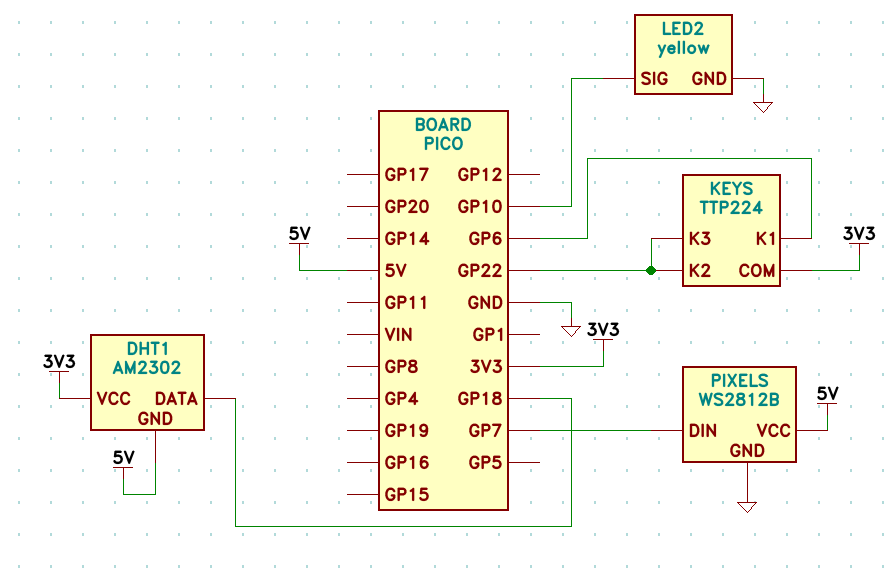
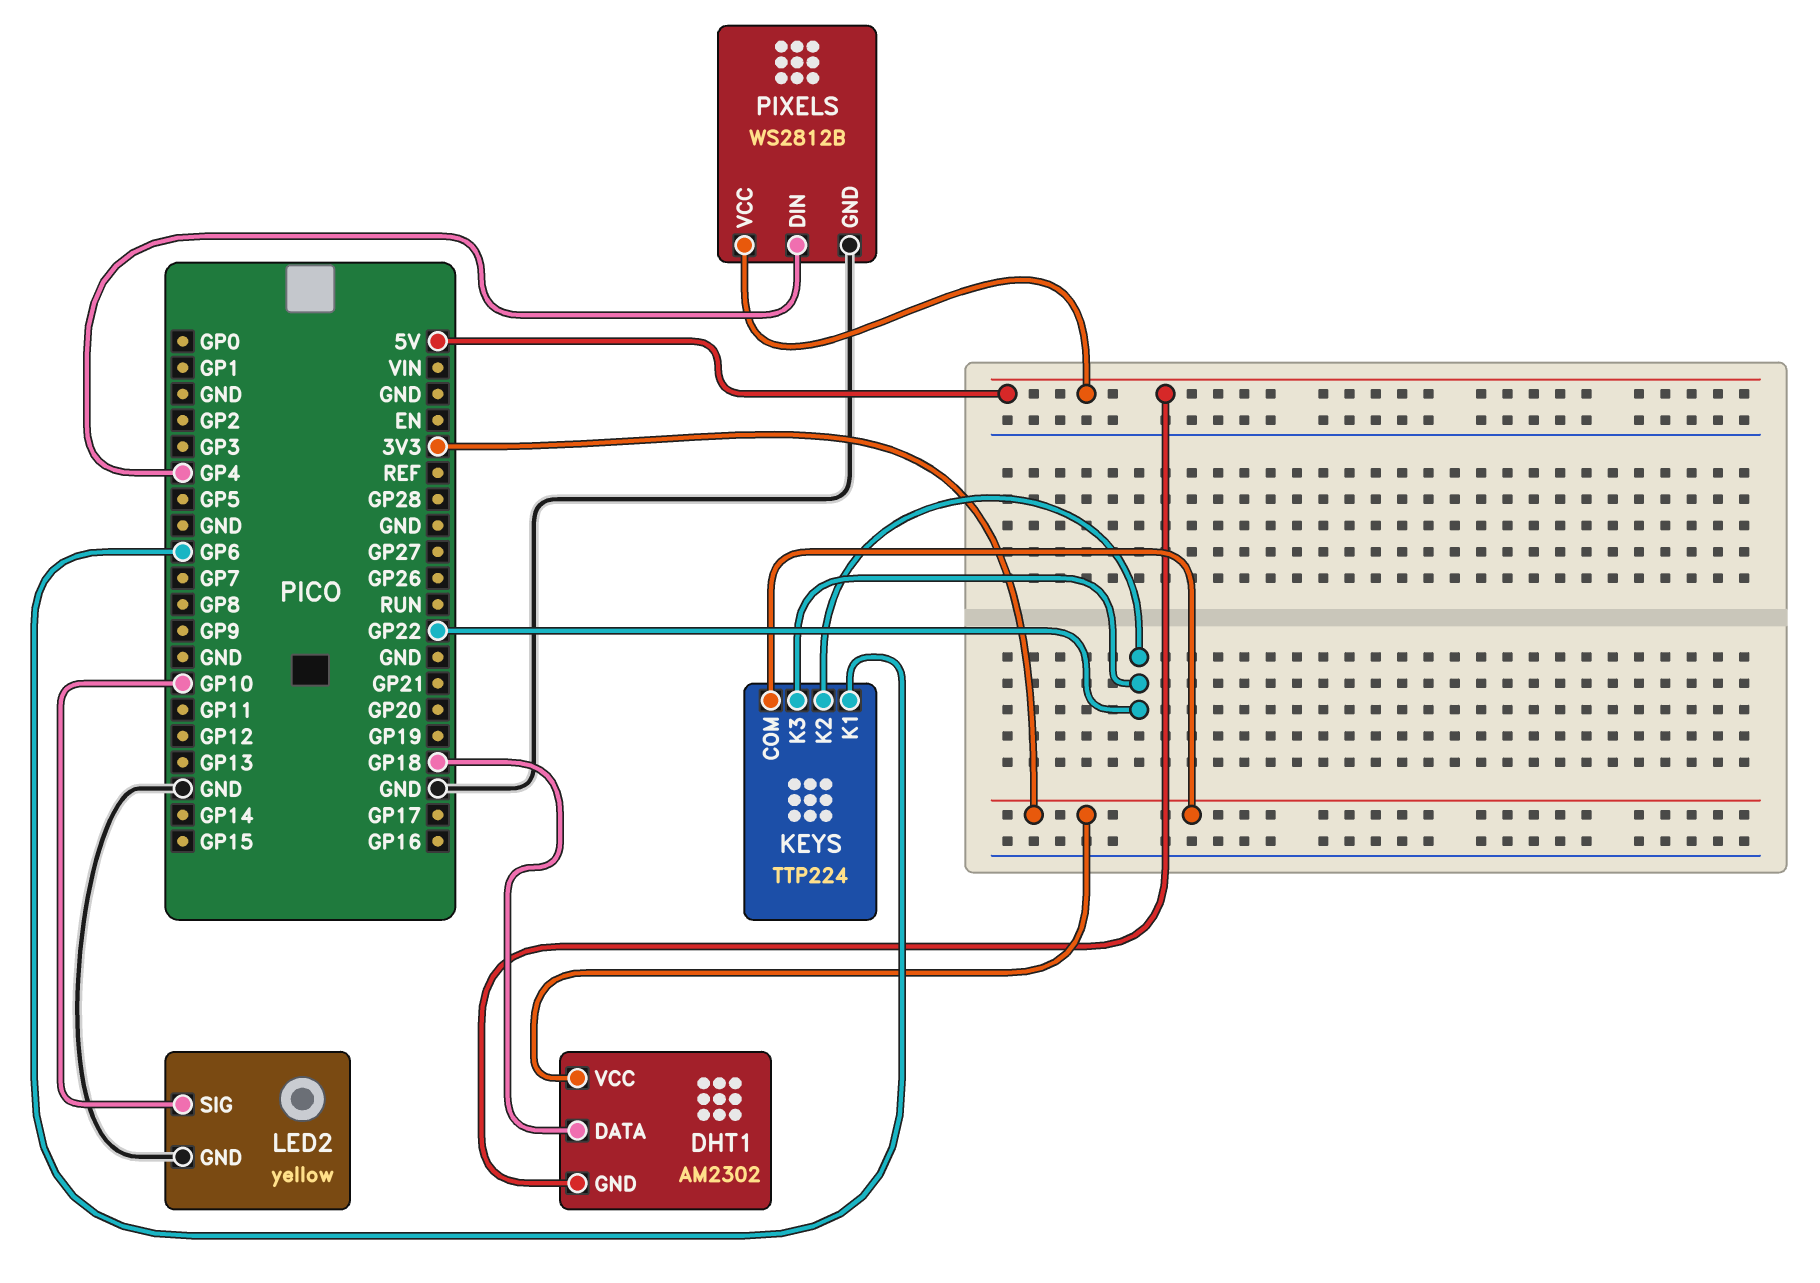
PIXELS pin DIN: GP7 -> GP4

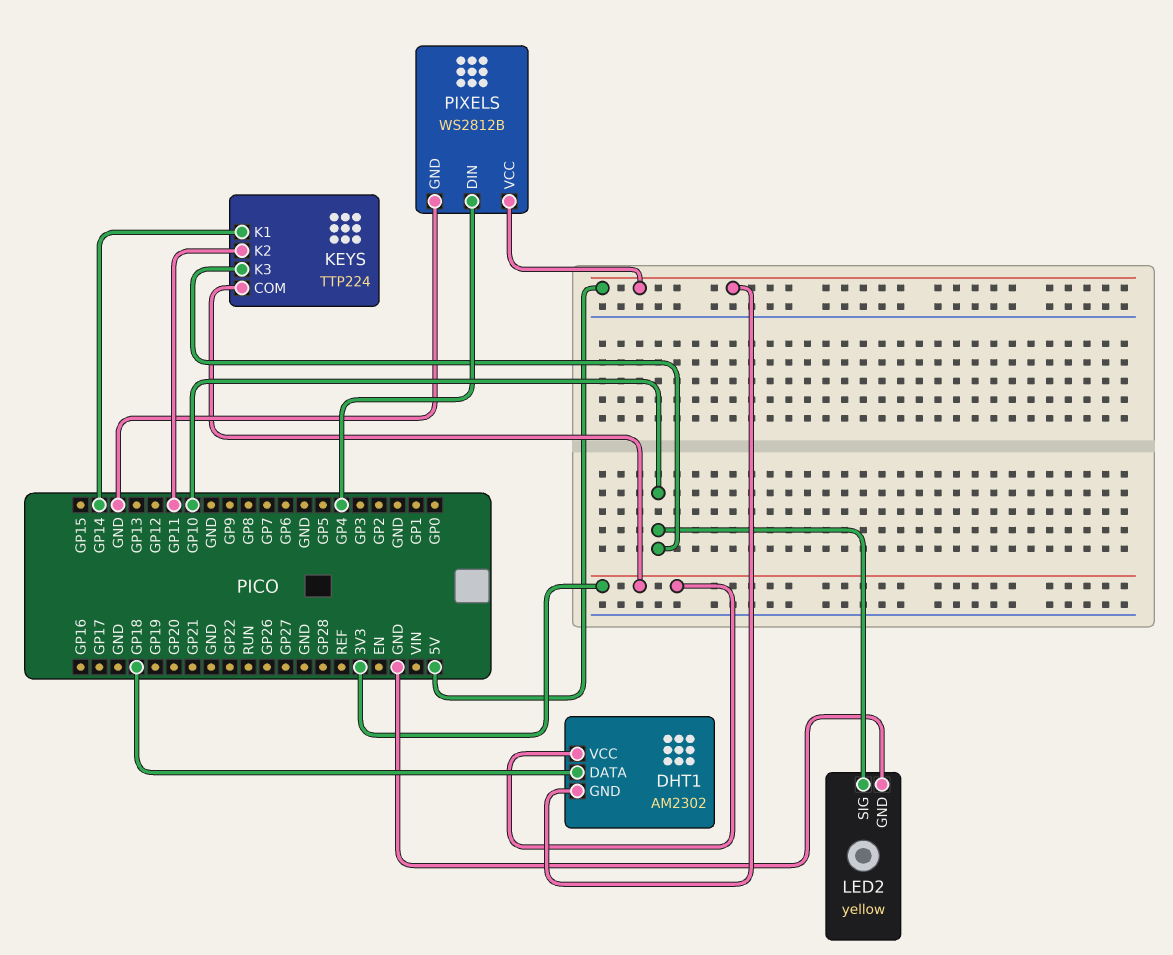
KEYS pin K1: GP6 -> GP14
KEYS pin K2: GP22 -> GP11
KEYS pin K3: GP22 -> GP10

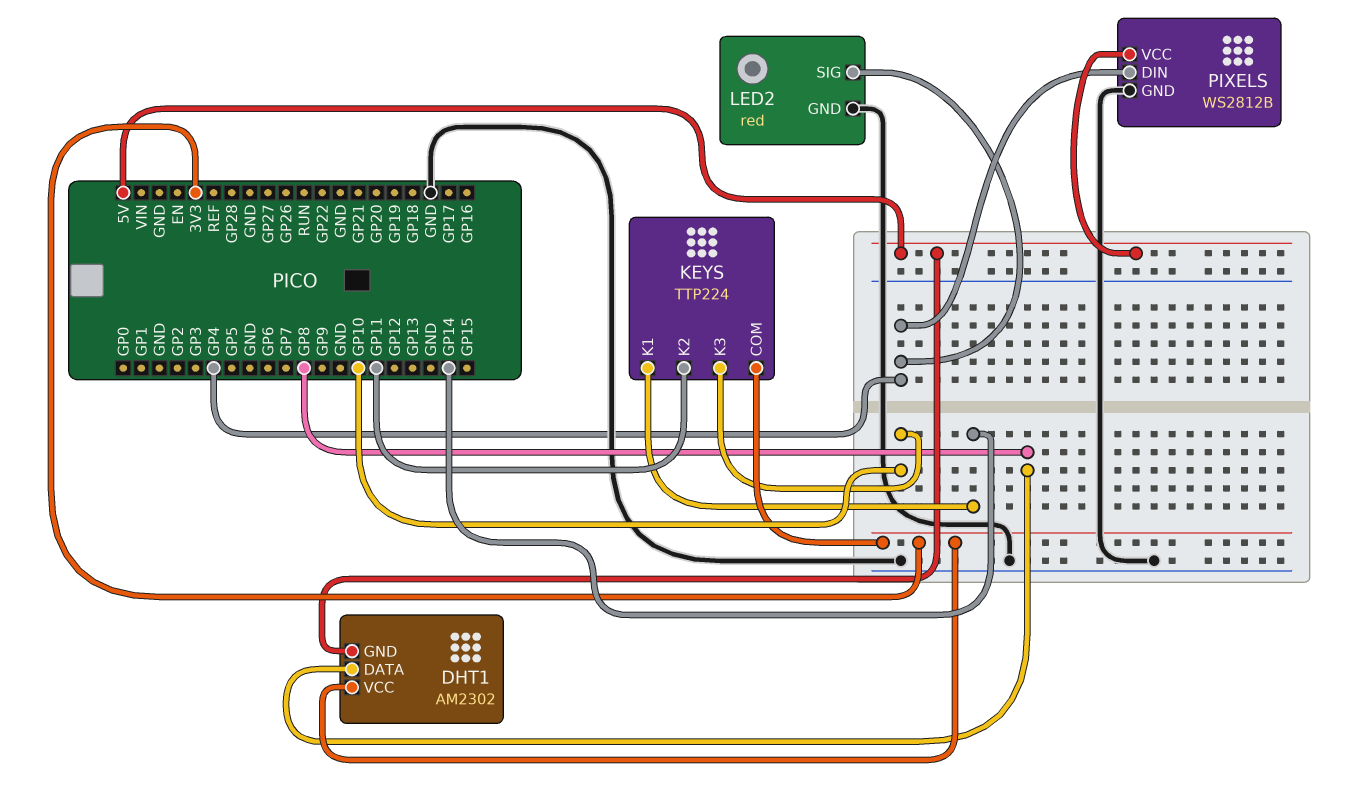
DHT1 pin DATA: GP18 -> GP8
LED2: yellow -> red
LED2 pin SIG: GP10 -> GP4

